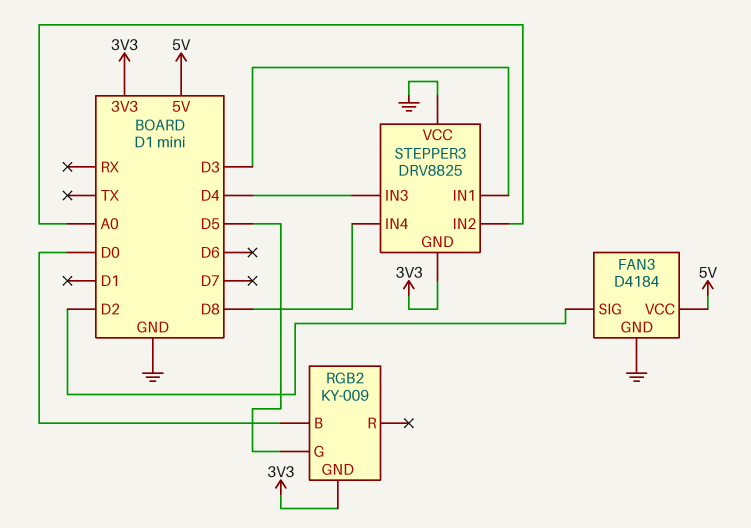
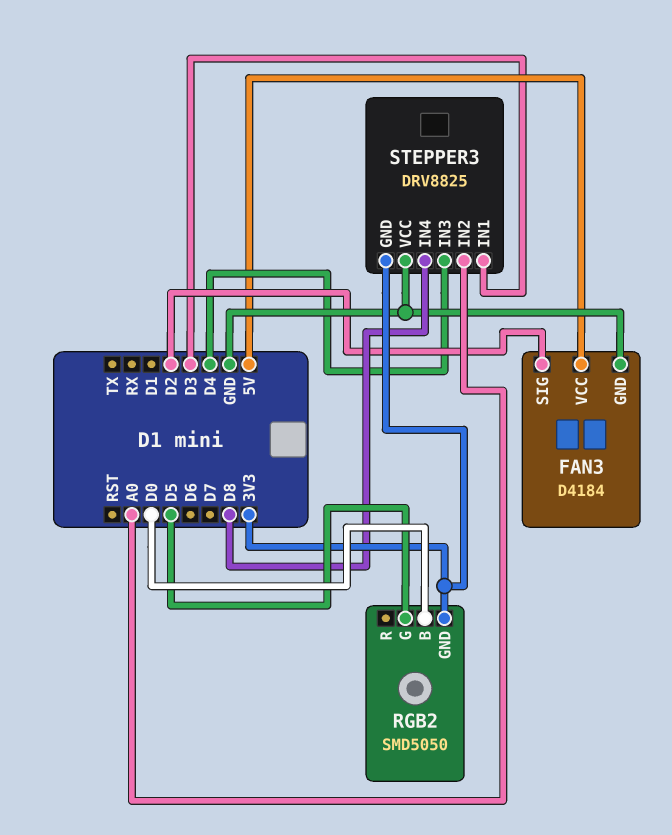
RGB2: KY-009 -> SMD5050

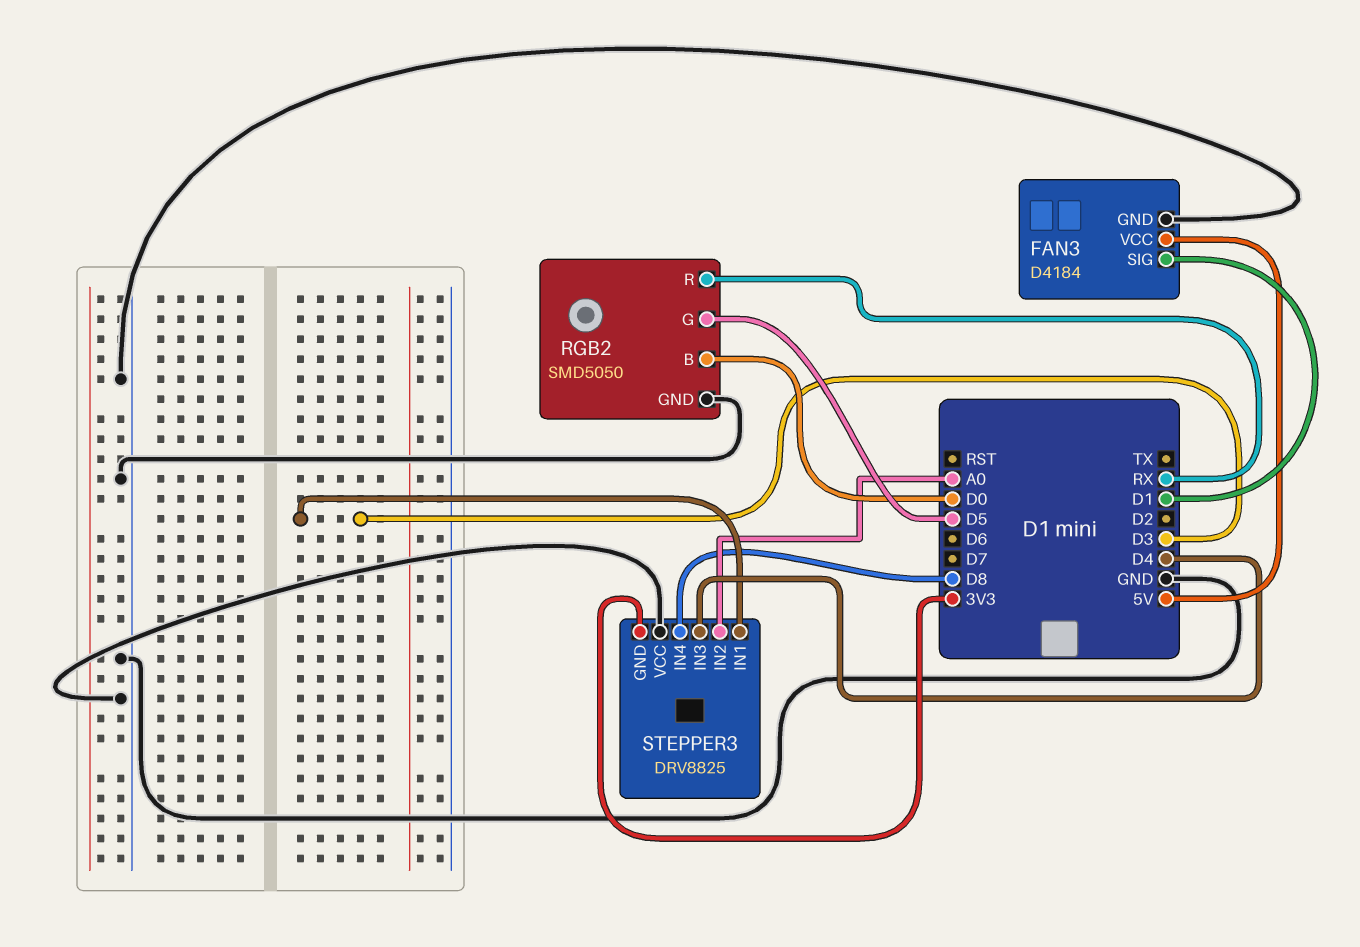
FAN3 pin SIG: D2 -> D1
RGB2 pin GND: 3V3 -> GND
RGB2 pin R: none -> RX

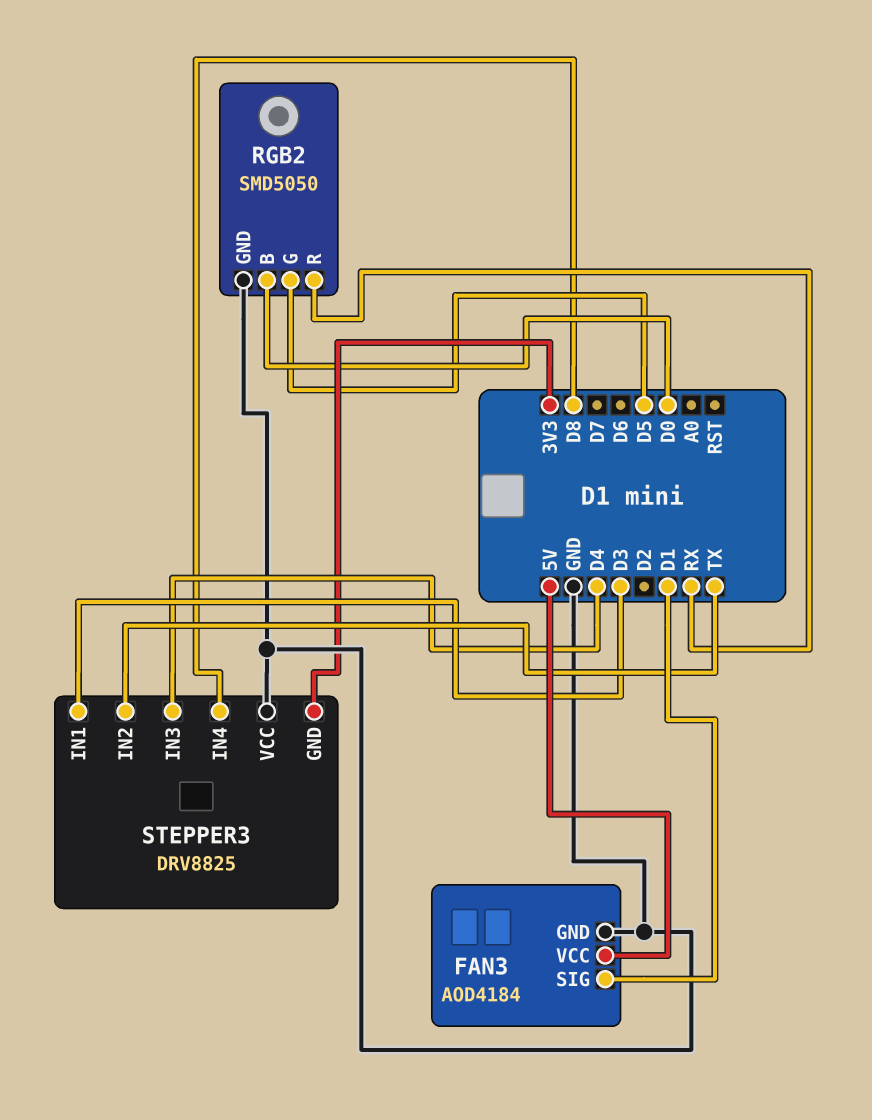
FAN3: D4184 -> AOD4184
STEPPER3 pin IN2: A0 -> TX

